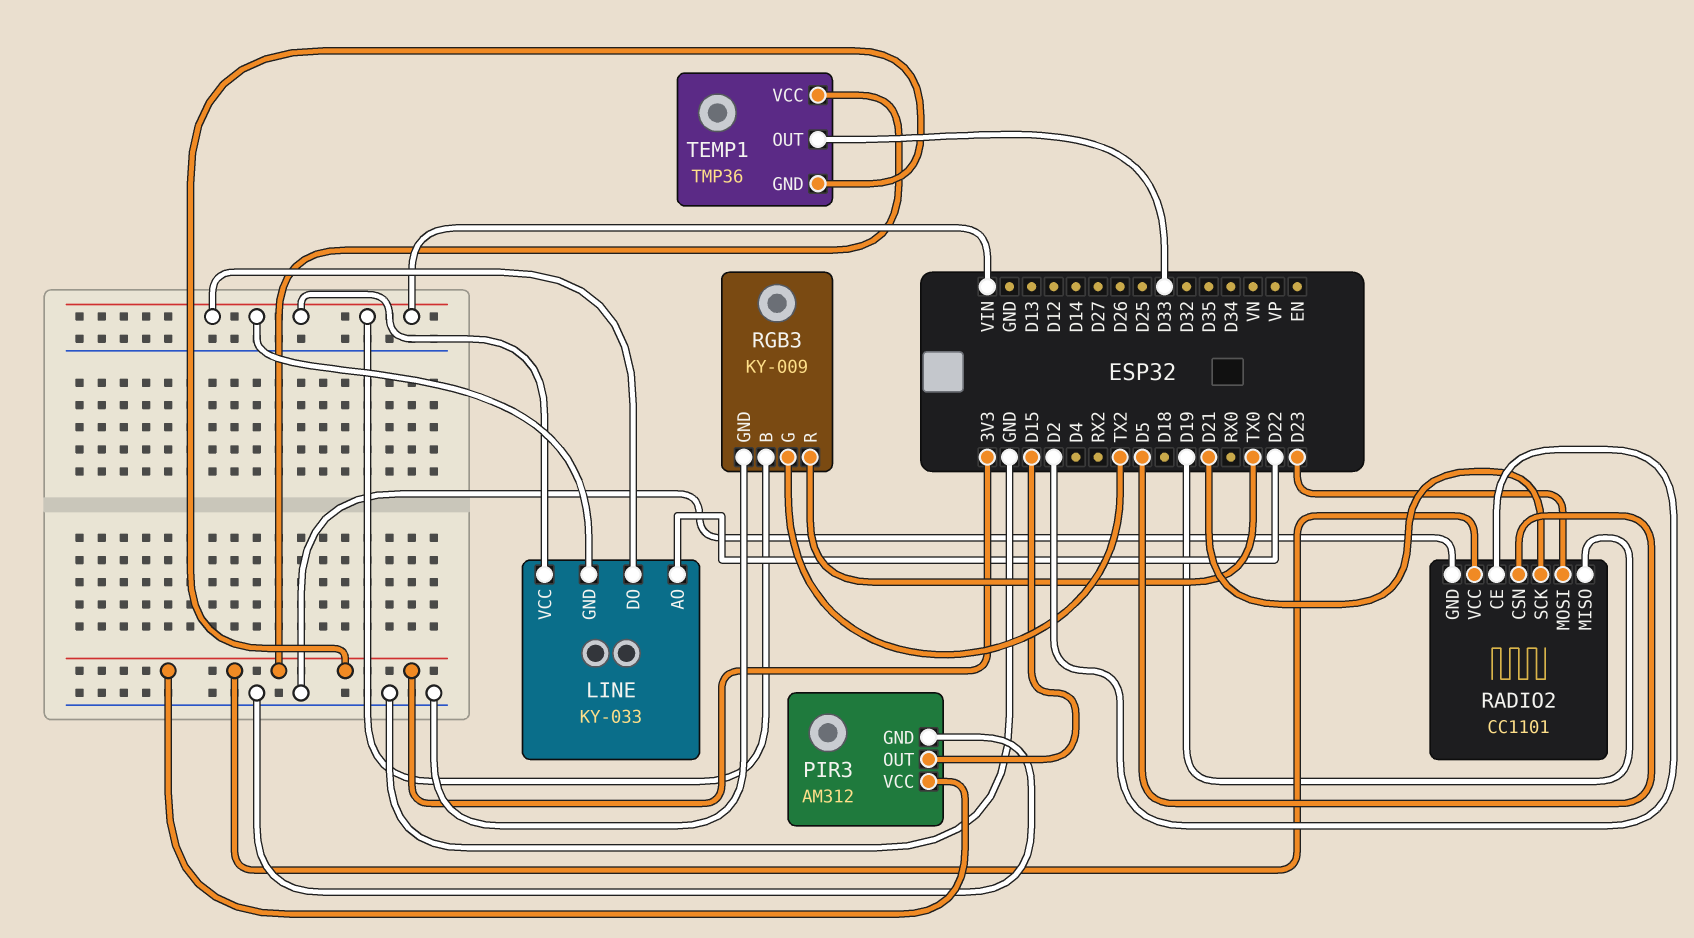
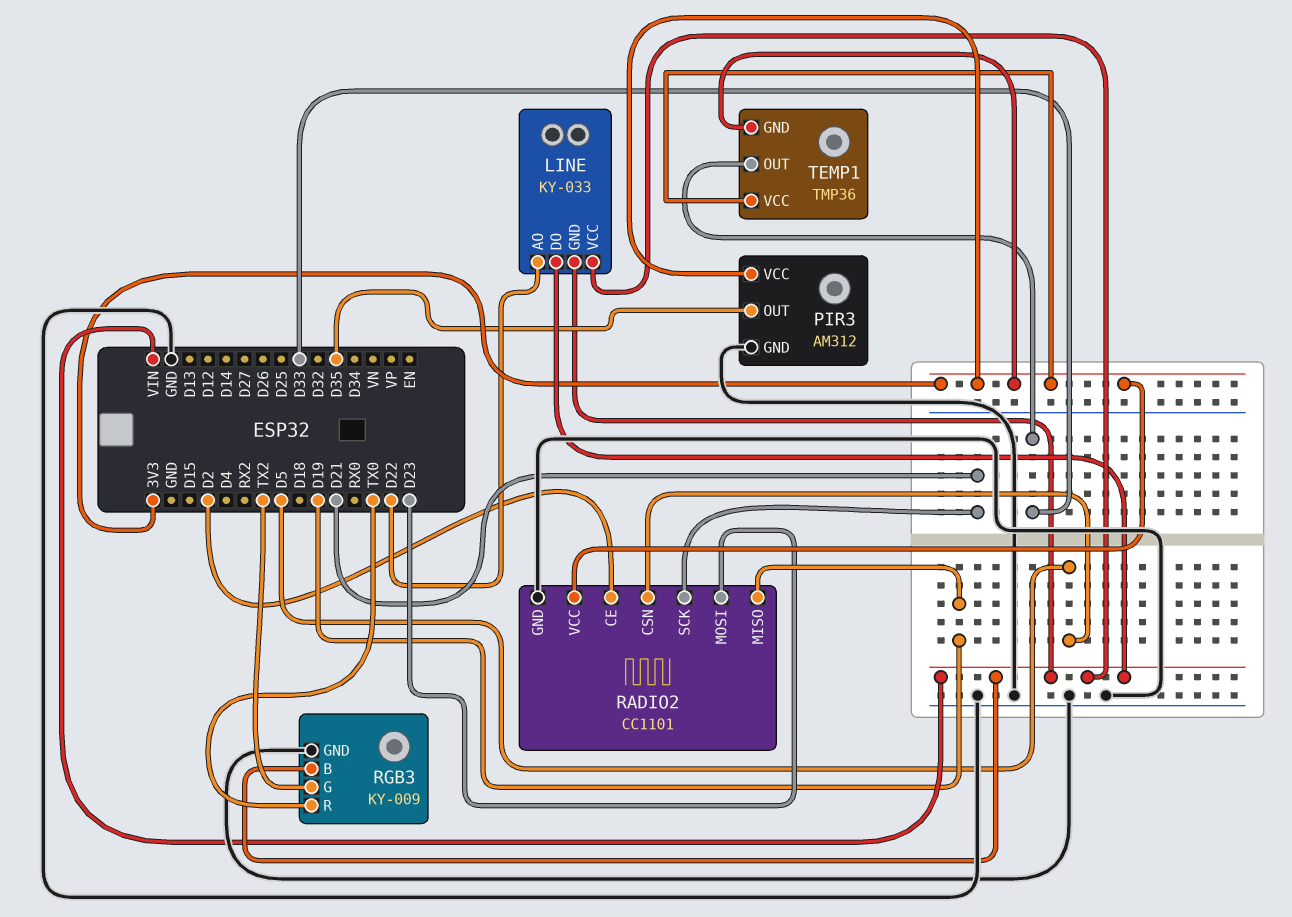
PIR3 pin OUT: D15 -> D35

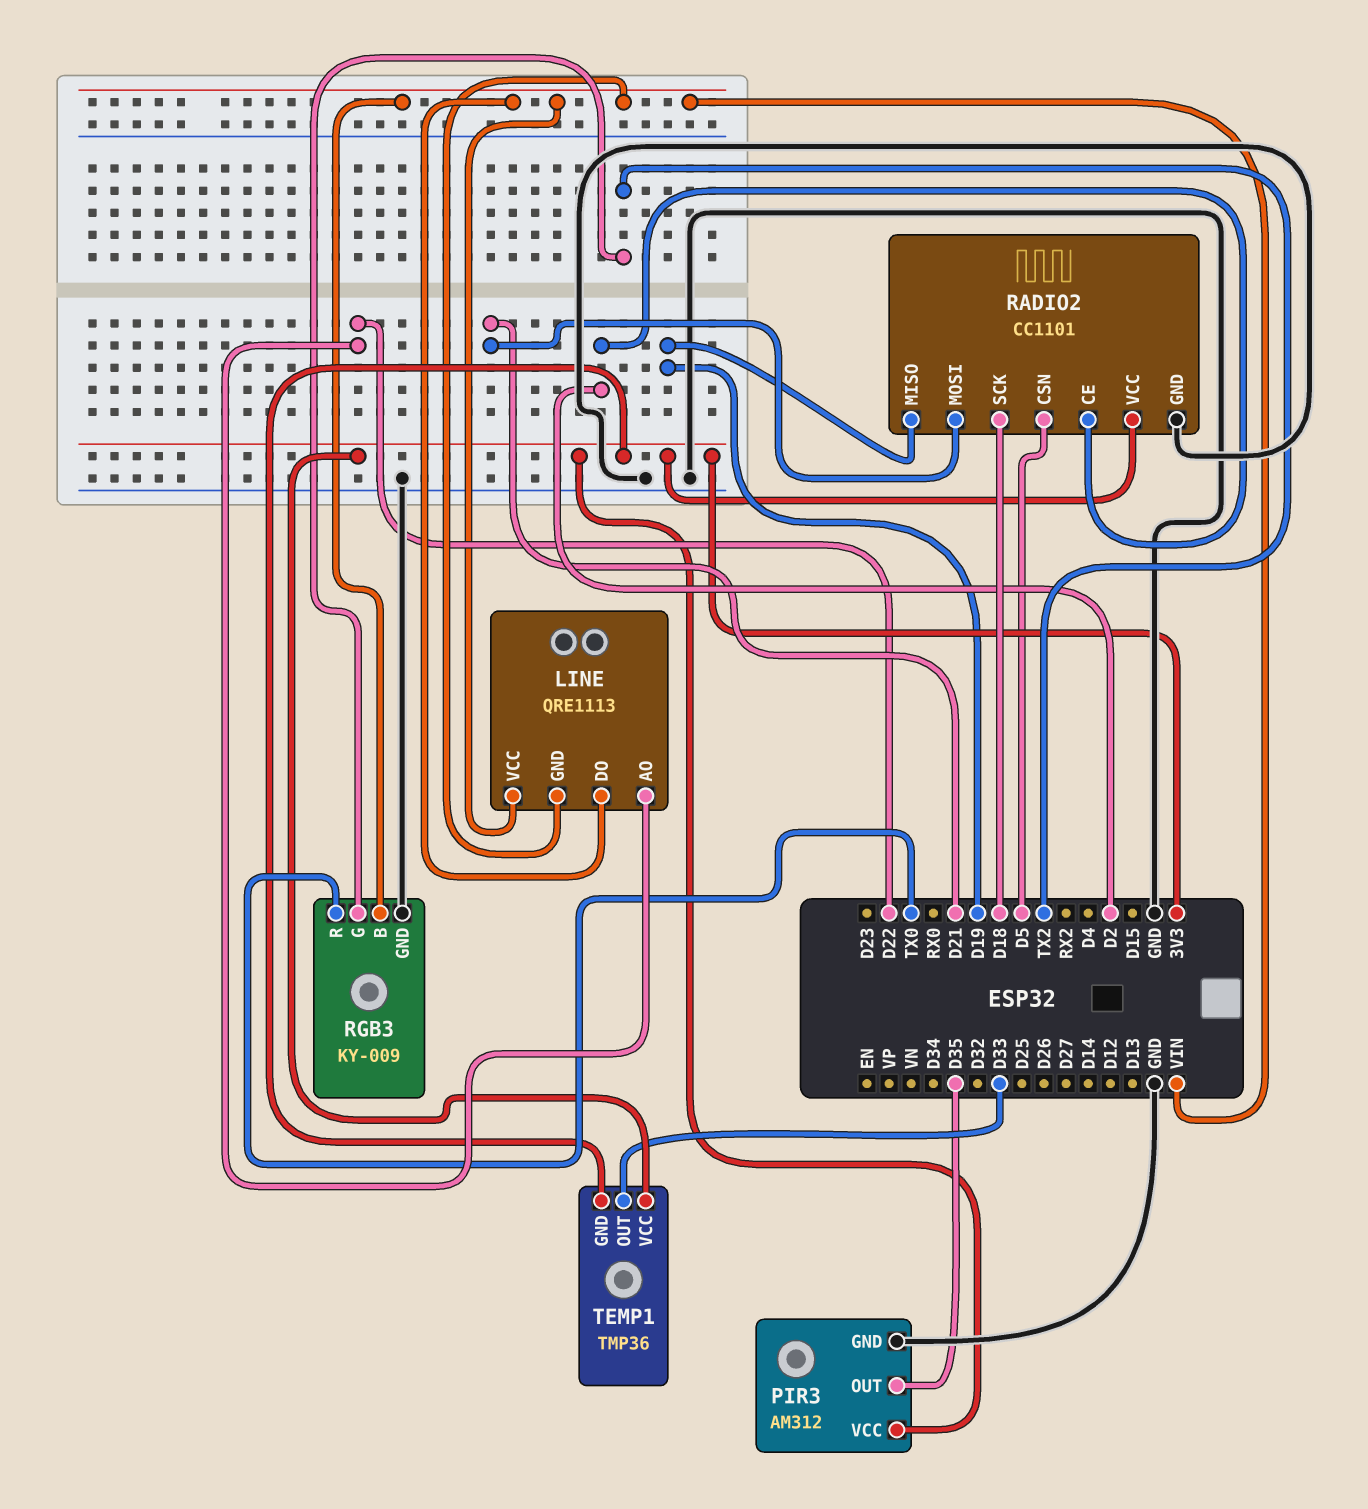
LINE: KY-033 -> QRE1113
RADIO2 pin MOSI: D23 -> D21
RADIO2 pin SCK: D21 -> D18

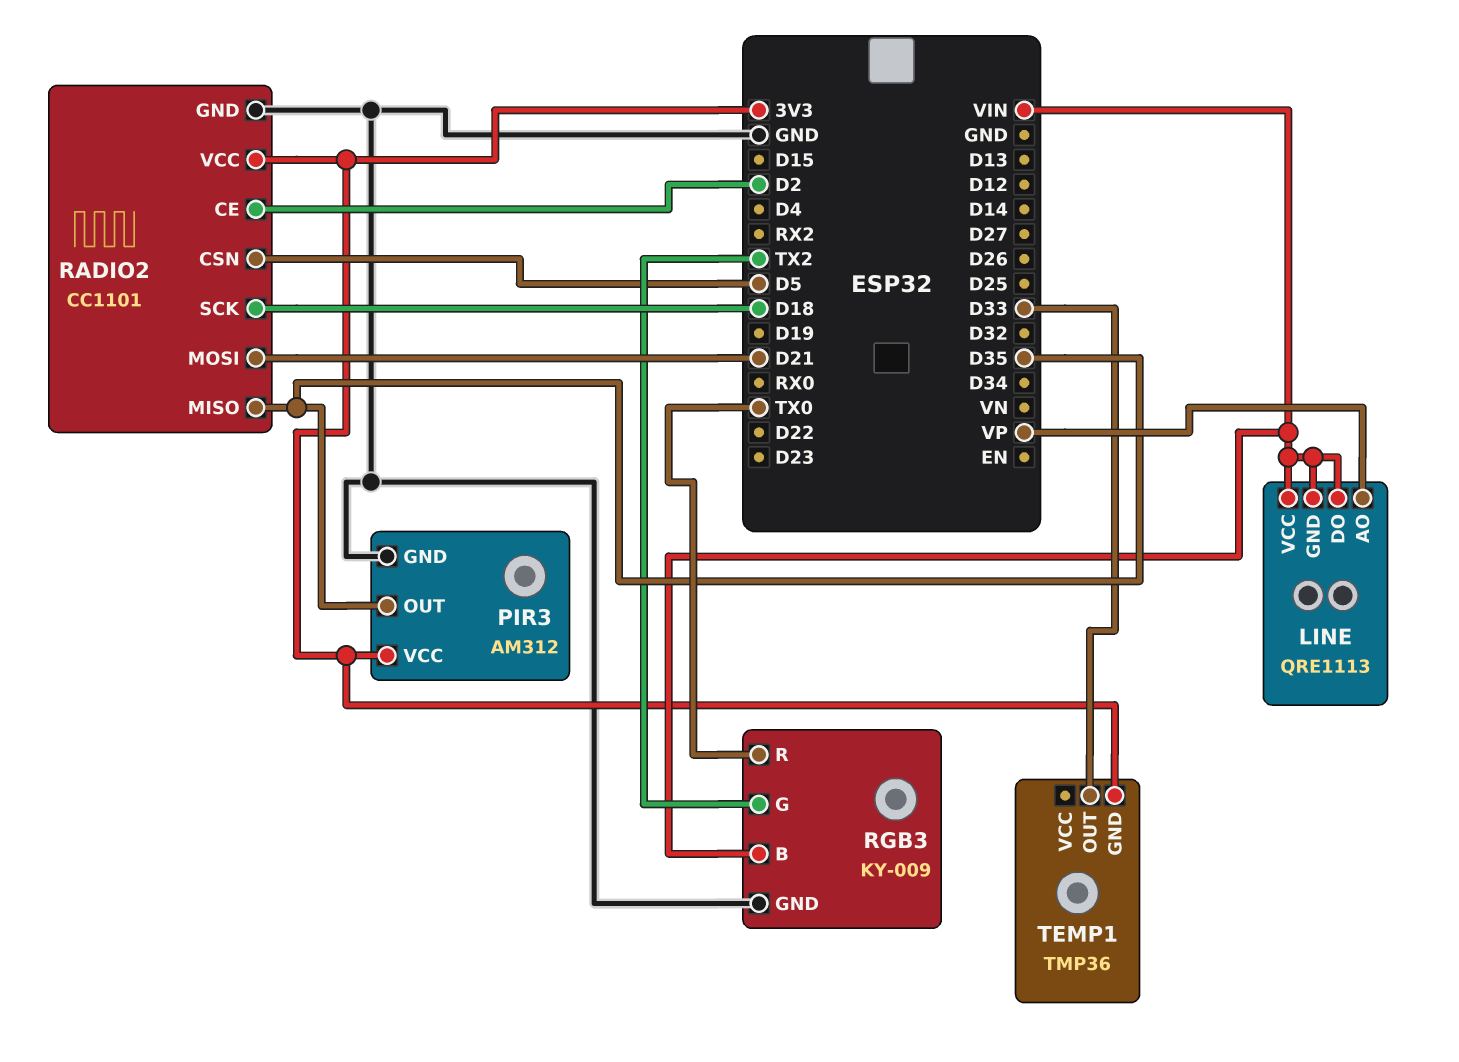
LINE pin AO: D22 -> VP
RADIO2 pin MISO: D19 -> D35
TEMP1 pin VCC: 3V3 -> none

